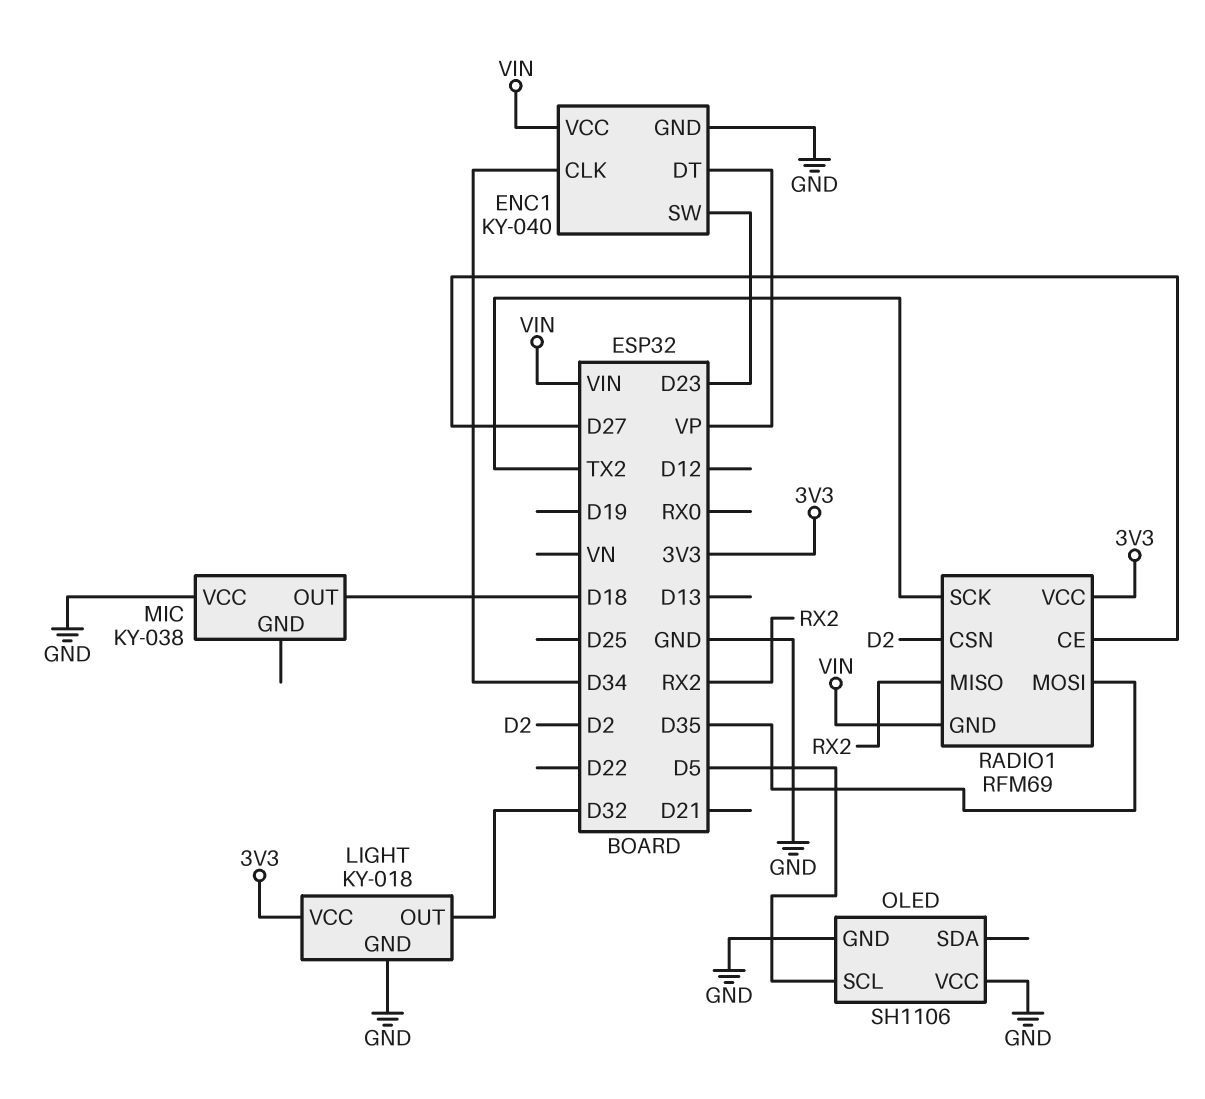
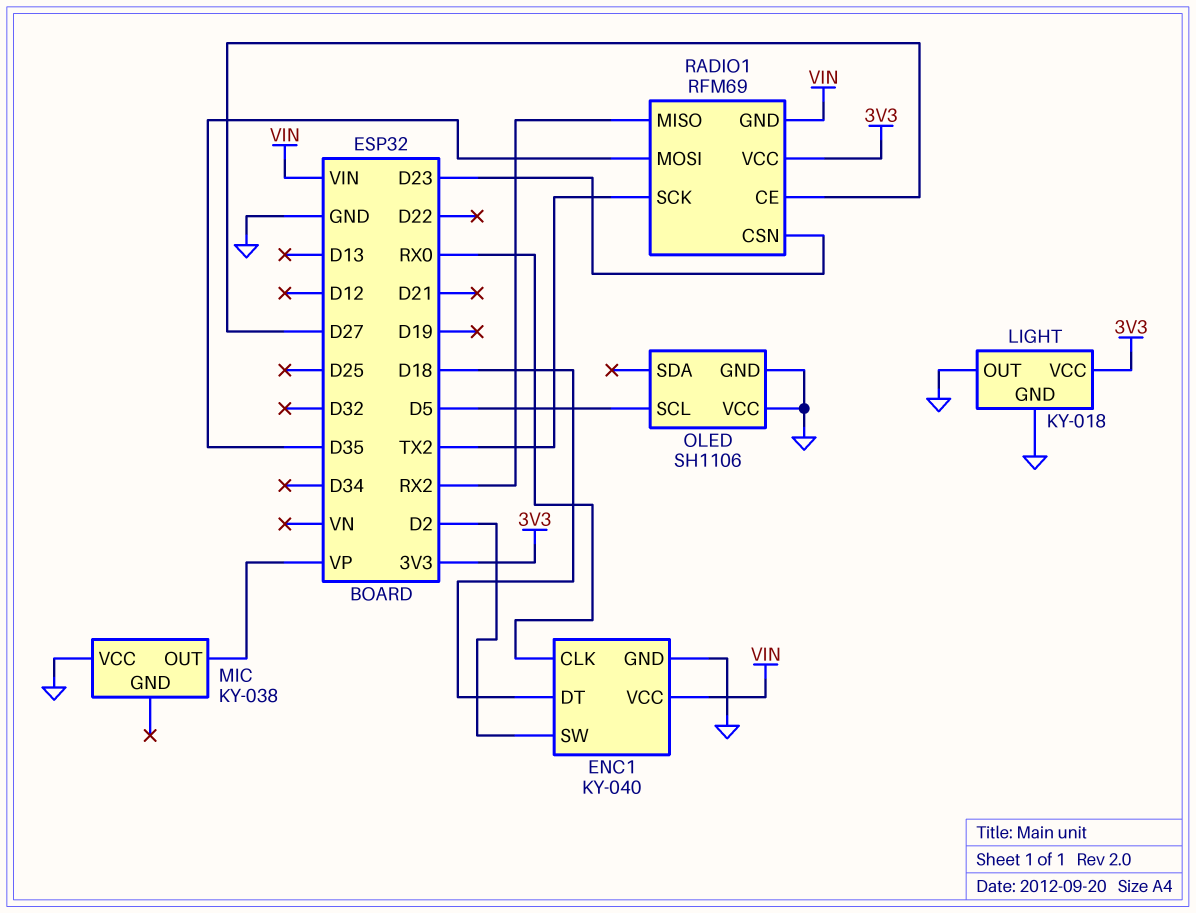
ENC1 pin CLK: D34 -> RX0
ENC1 pin DT: VP -> D18
ENC1 pin SW: D23 -> D2
LIGHT pin OUT: D32 -> GND
MIC pin OUT: D18 -> VP
RADIO1 pin CSN: D2 -> D23

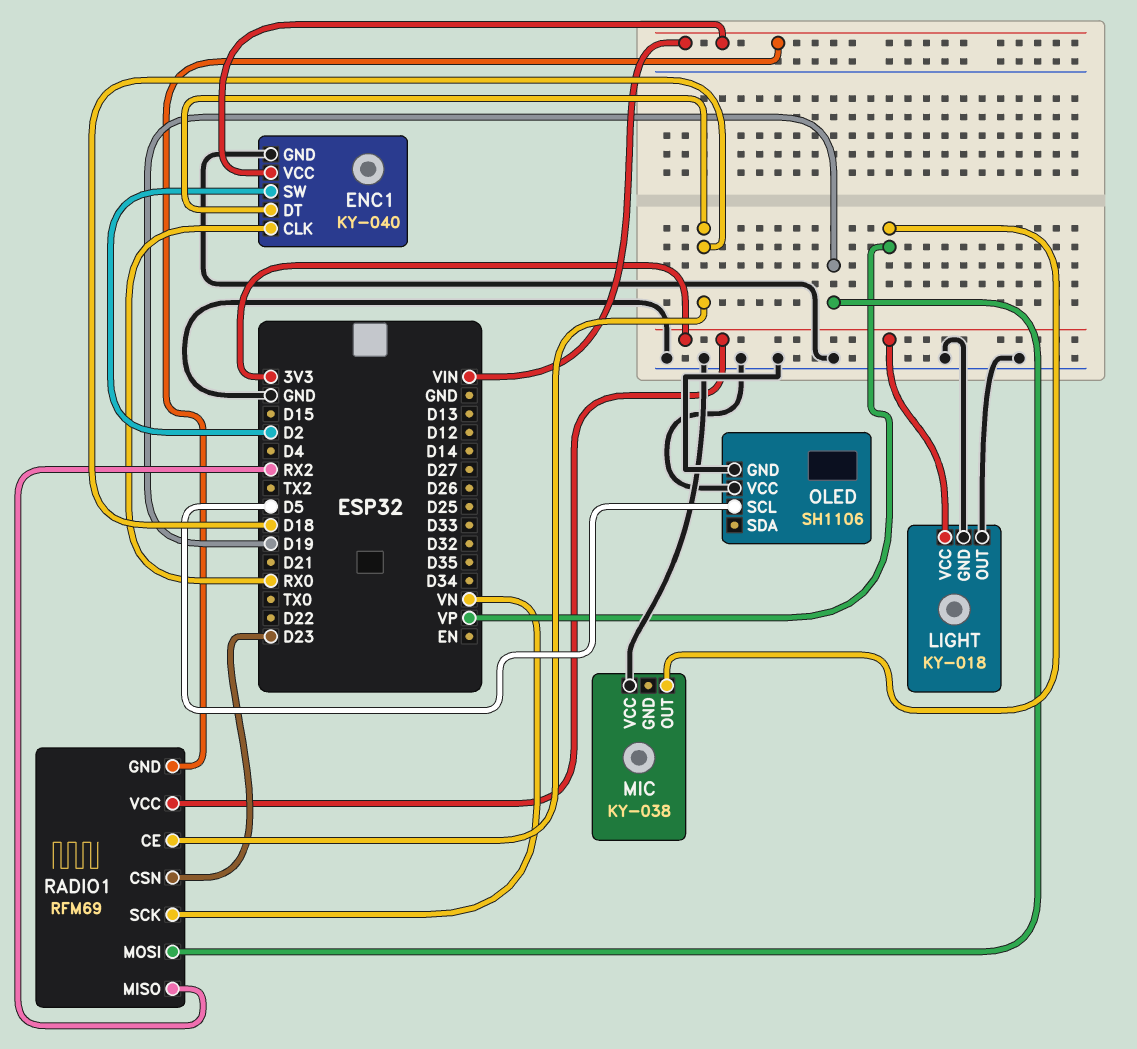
RADIO1 pin CE: D27 -> D18
RADIO1 pin MOSI: D35 -> D19
RADIO1 pin SCK: TX2 -> VN

